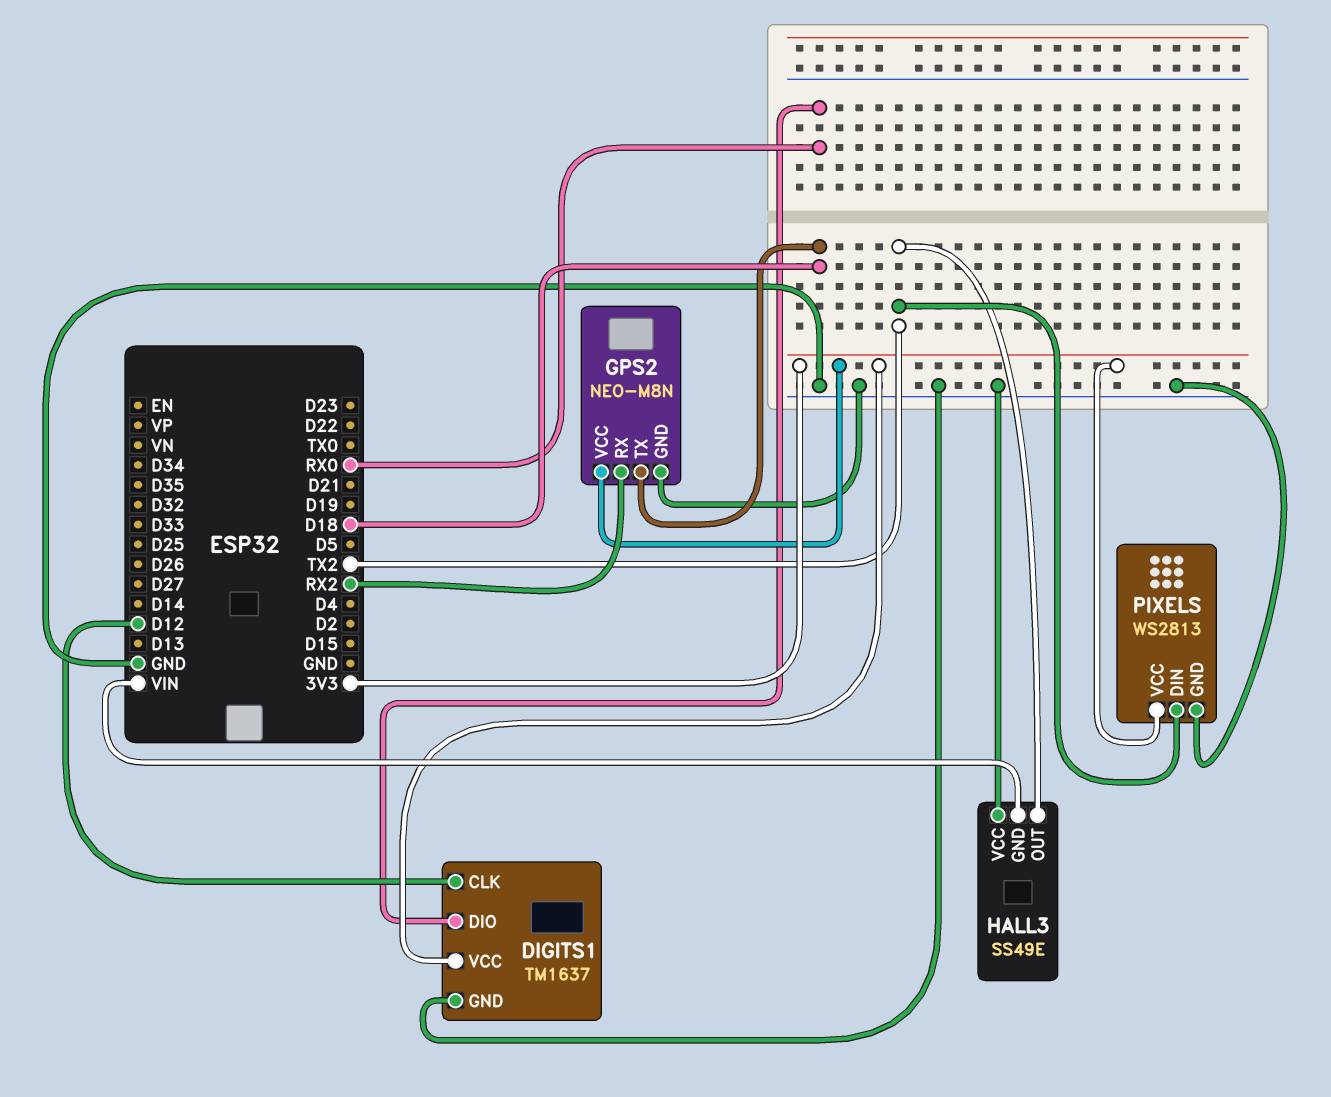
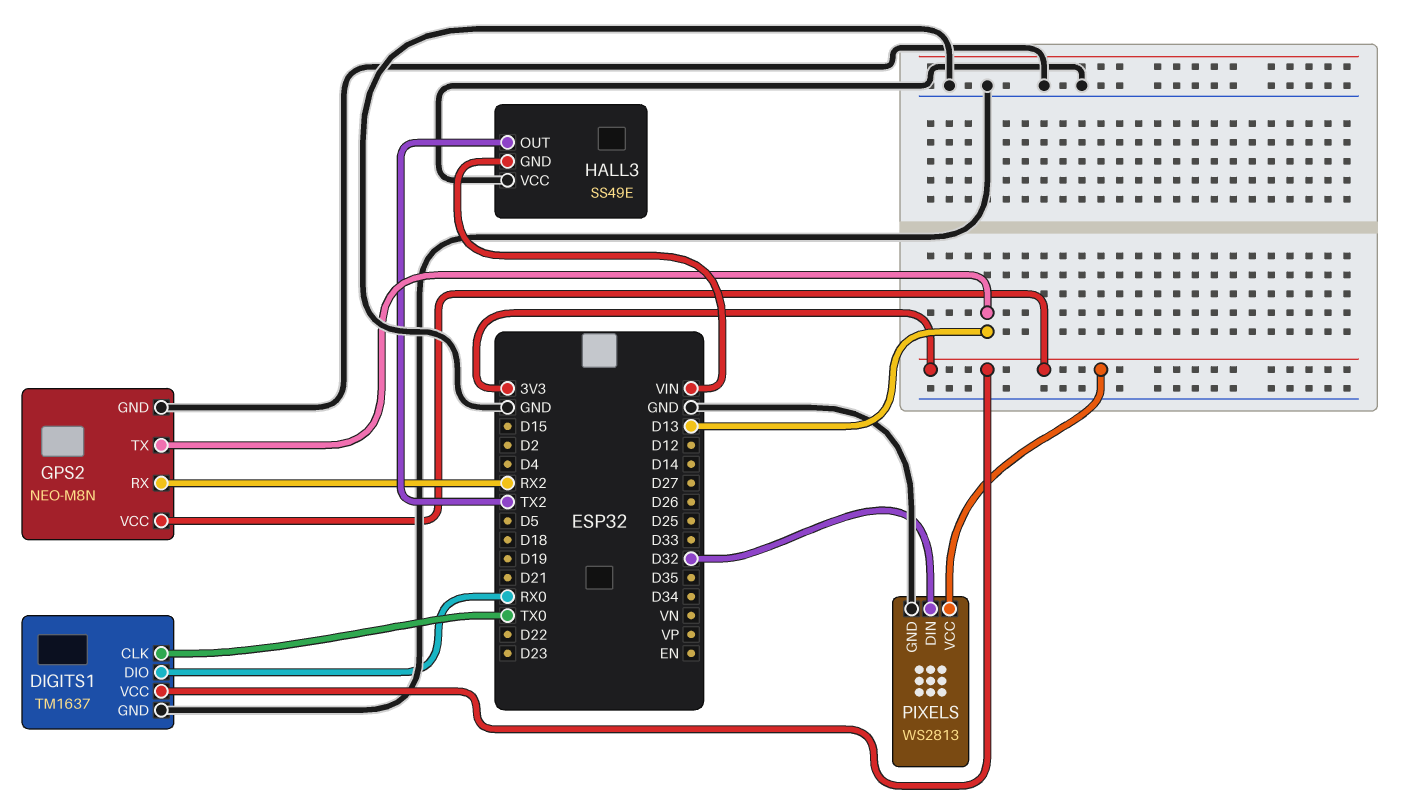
DIGITS1 pin CLK: D12 -> TX0
GPS2 pin TX: D18 -> D13
PIXELS pin DIN: TX2 -> D32

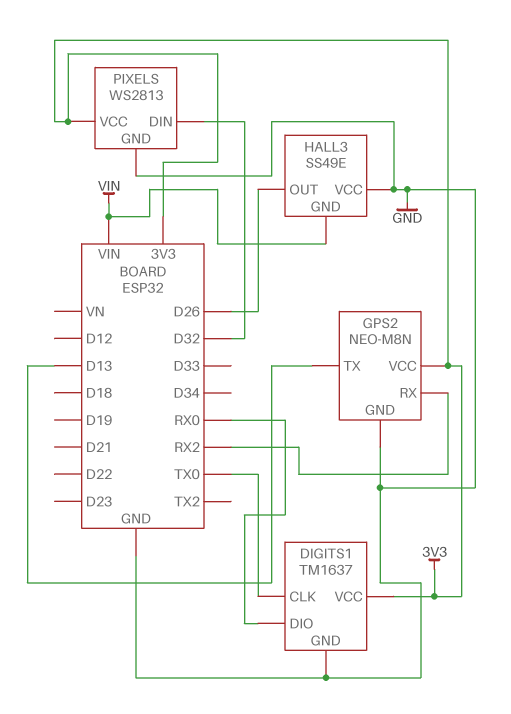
HALL3 pin OUT: TX2 -> D26

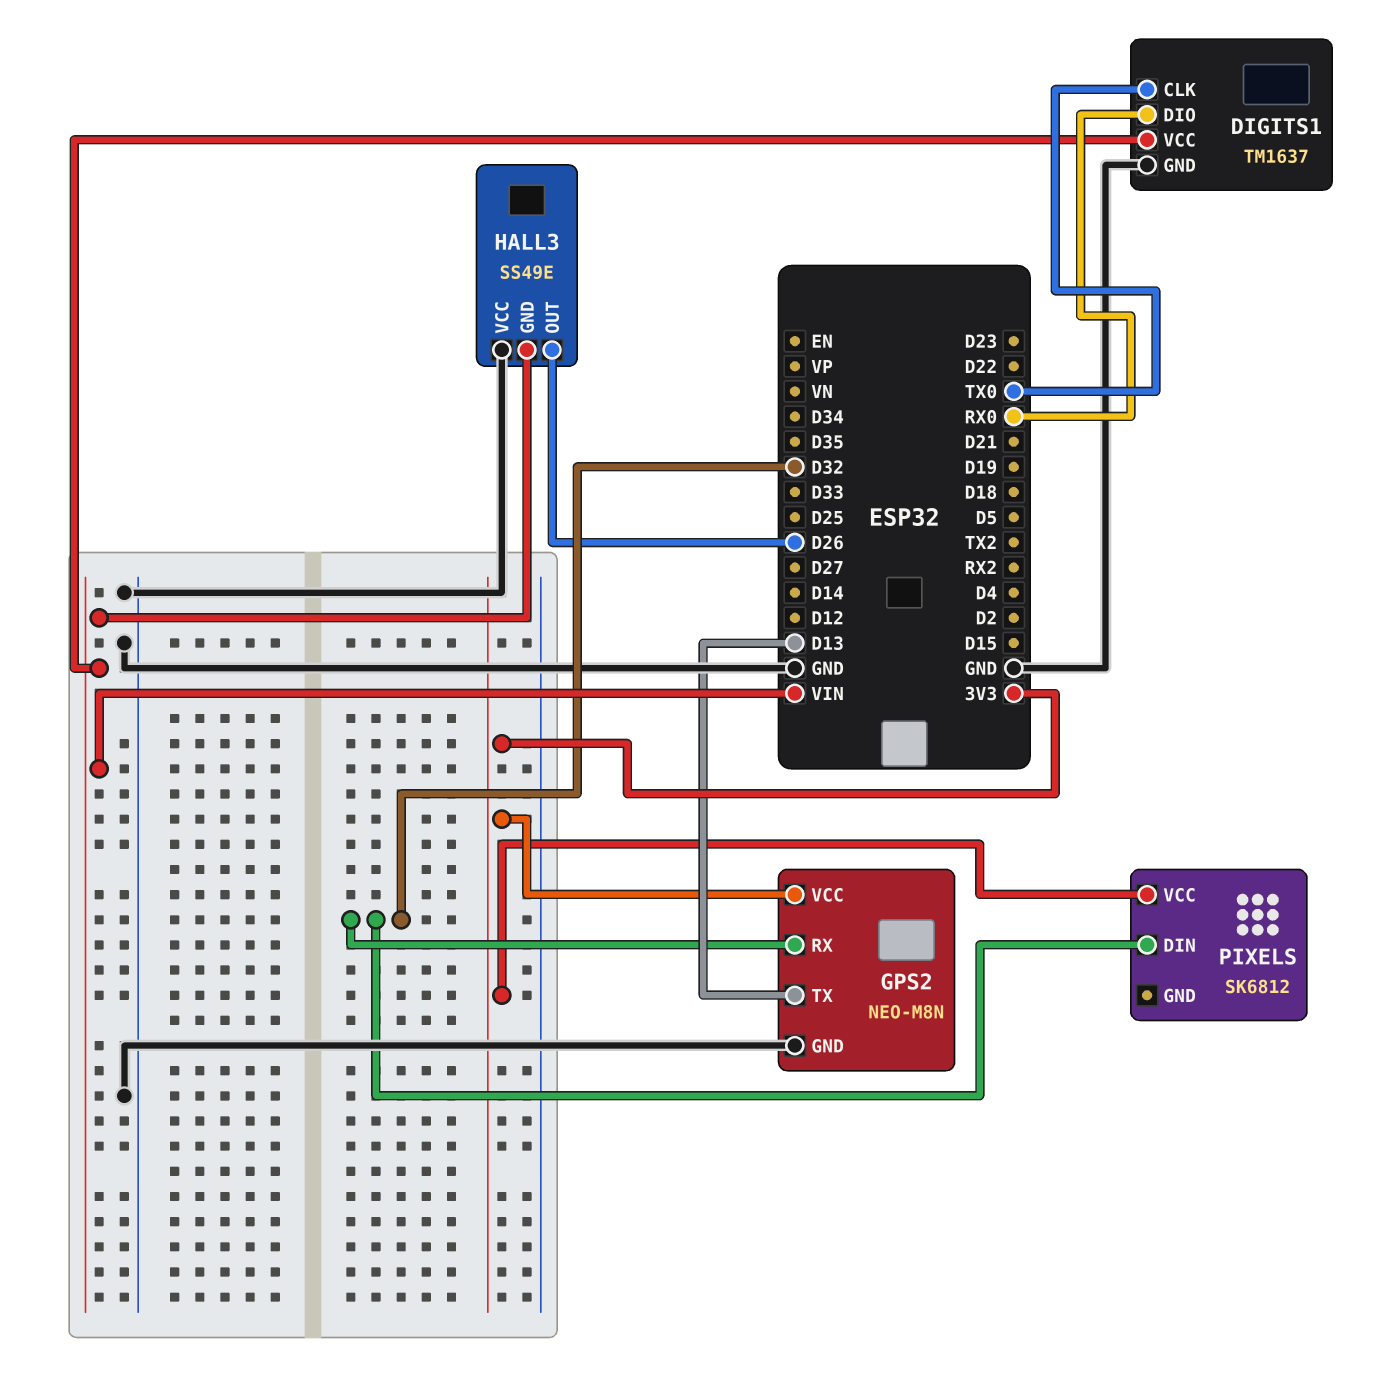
DIGITS1 pin VCC: 3V3 -> VIN
GPS2 pin RX: RX2 -> D32
PIXELS: WS2813 -> SK6812
PIXELS pin GND: GND -> none

